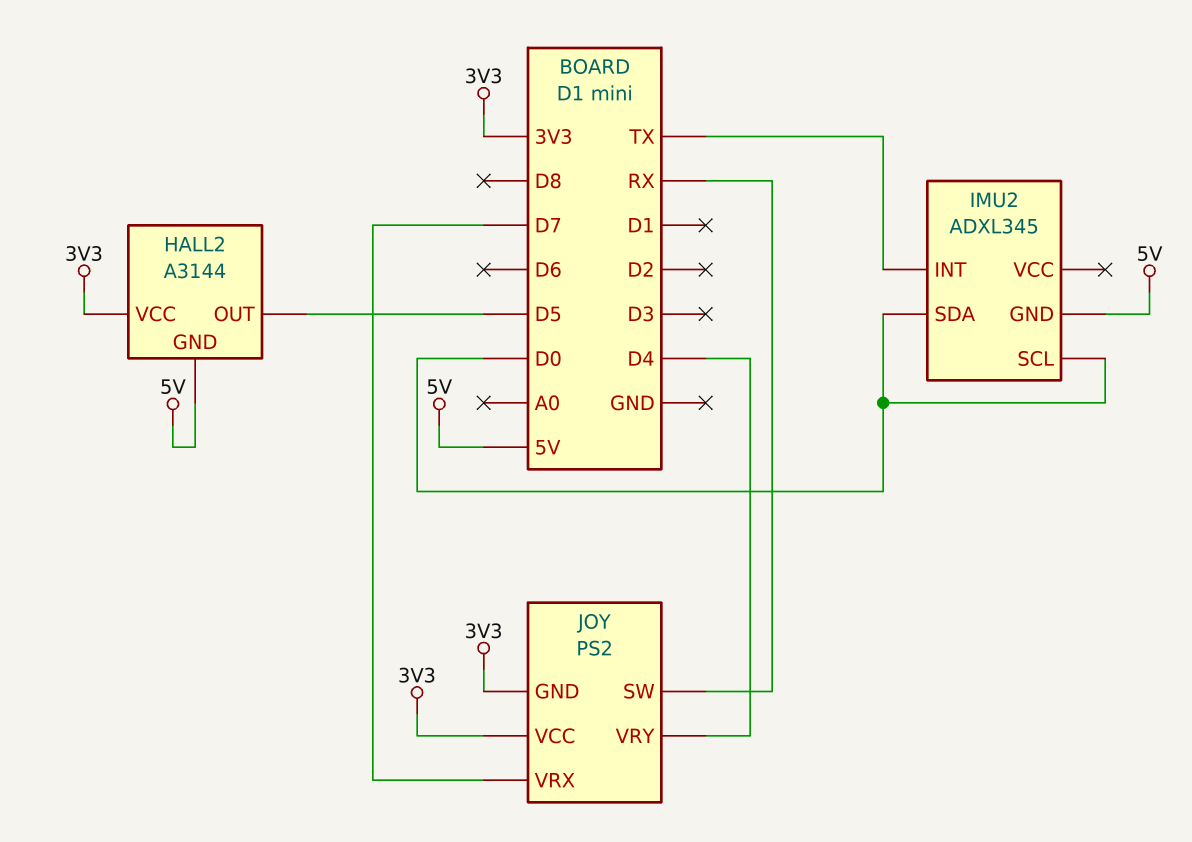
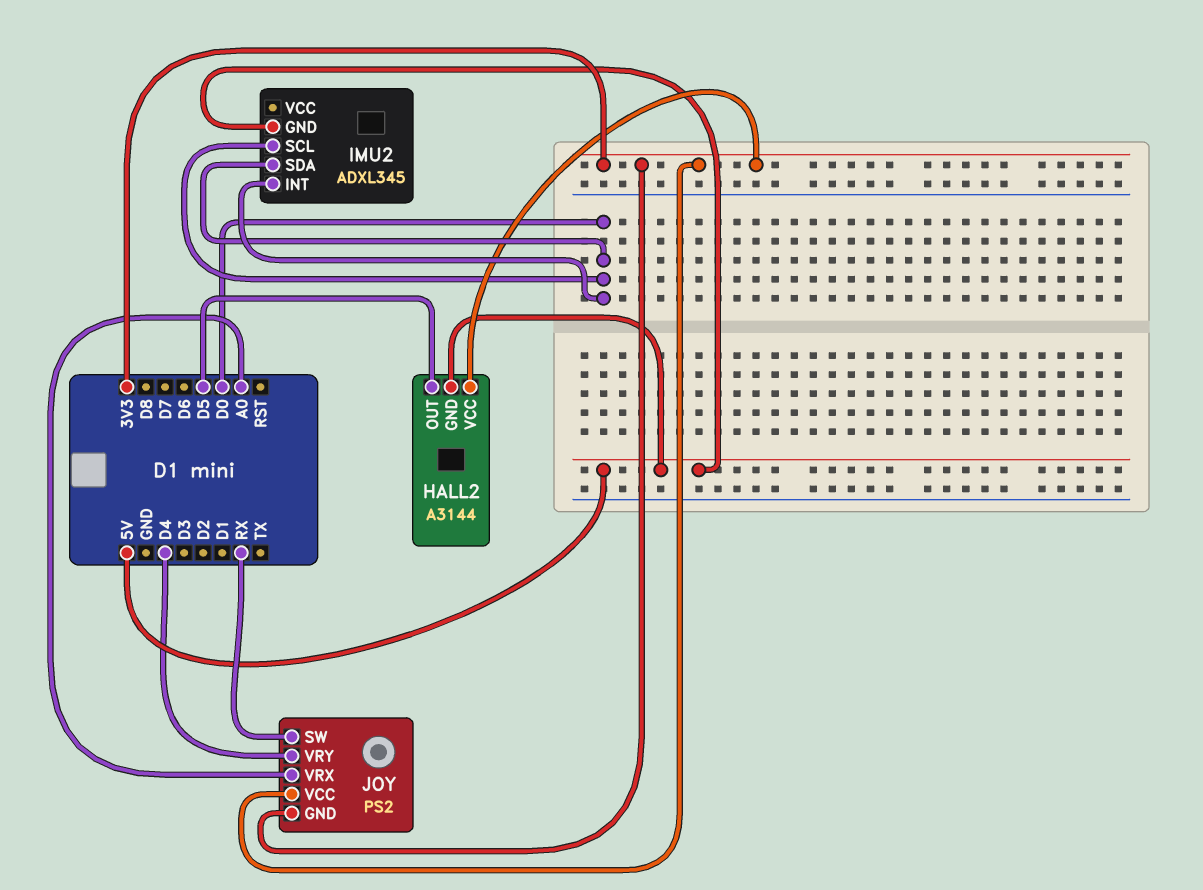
IMU2 pin INT: TX -> D0
JOY pin VRX: D7 -> A0

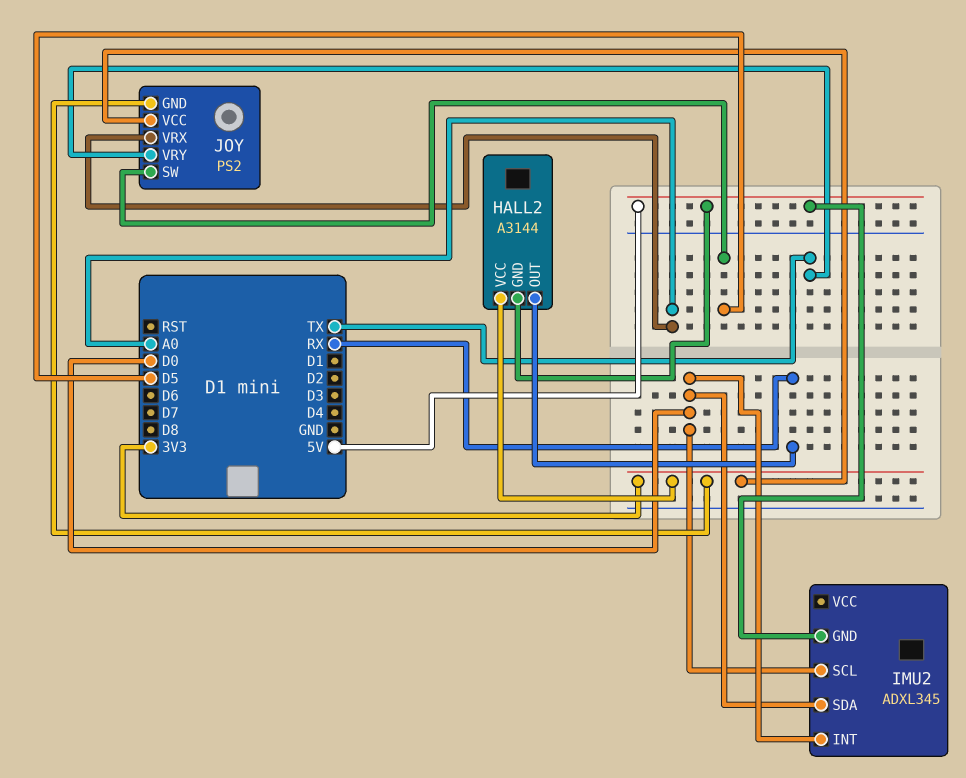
HALL2 pin OUT: D5 -> RX
JOY pin SW: RX -> D5
JOY pin VRY: D4 -> TX

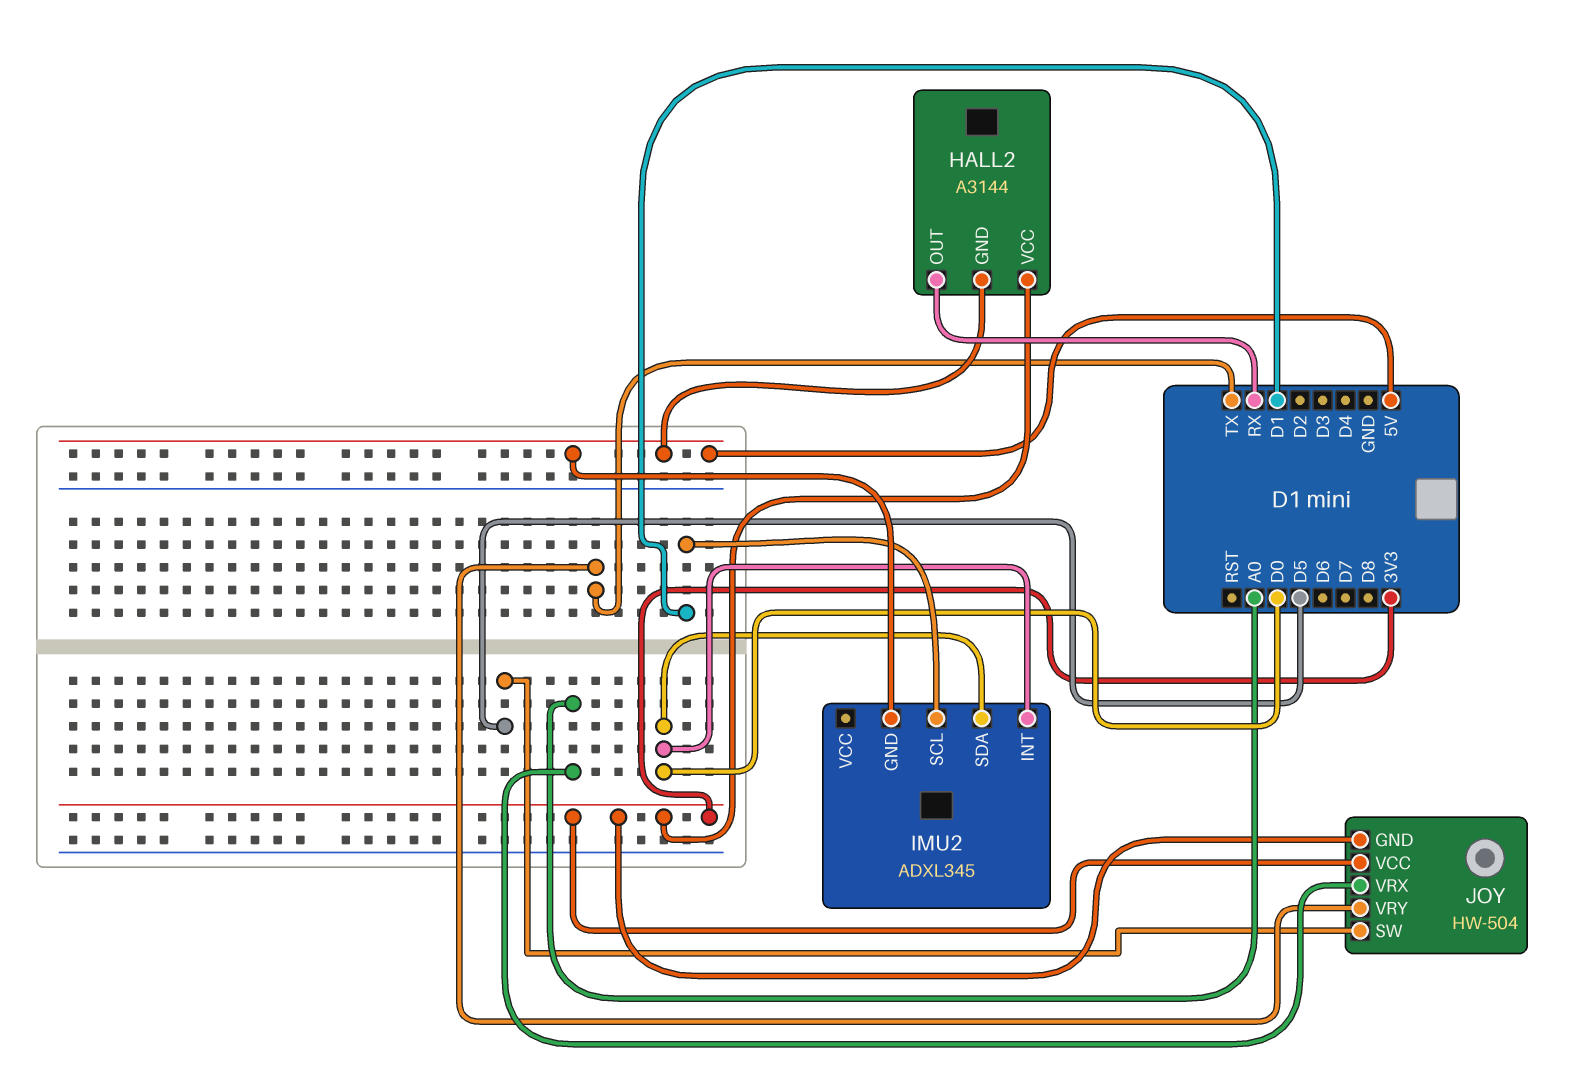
IMU2 pin SCL: D0 -> D1
JOY: PS2 -> HW-504

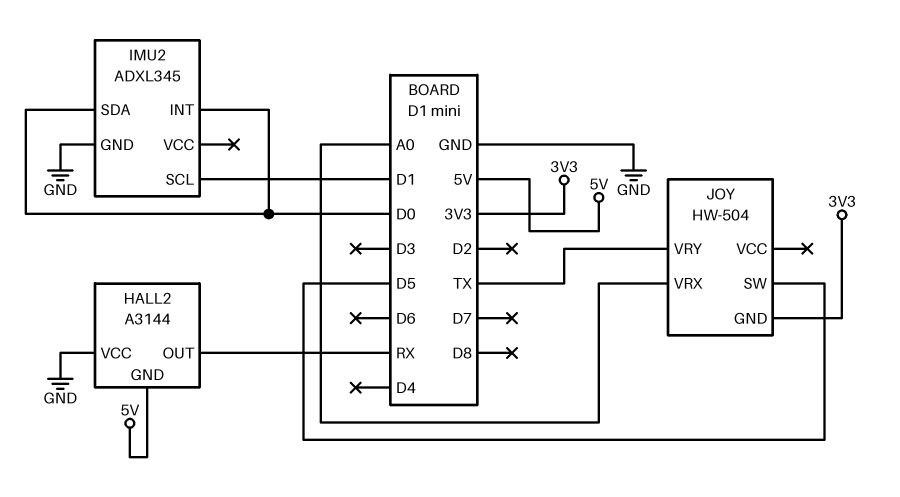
HALL2 pin VCC: 3V3 -> GND
IMU2 pin GND: 5V -> GND
JOY pin VCC: 3V3 -> none

